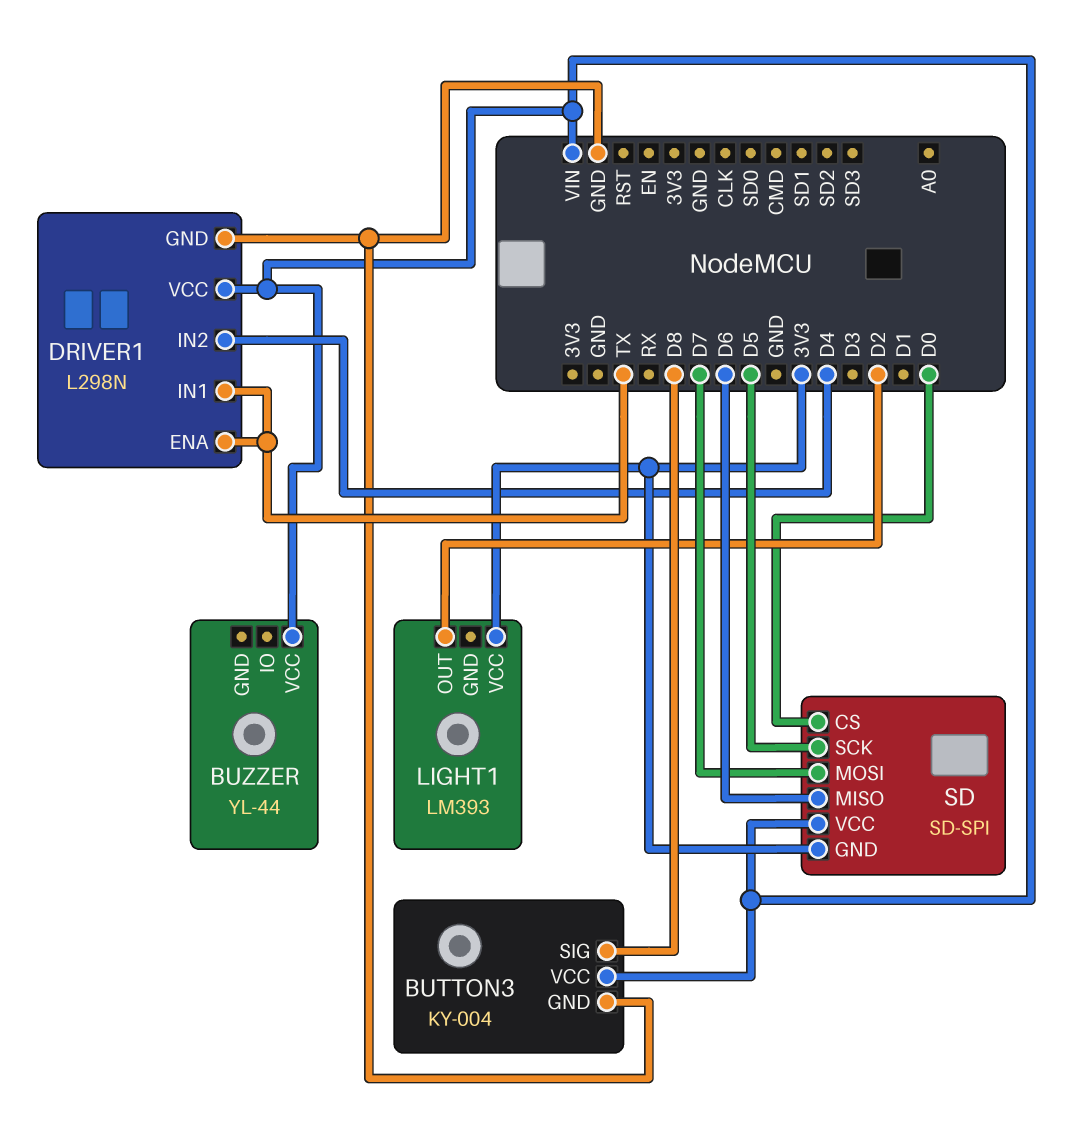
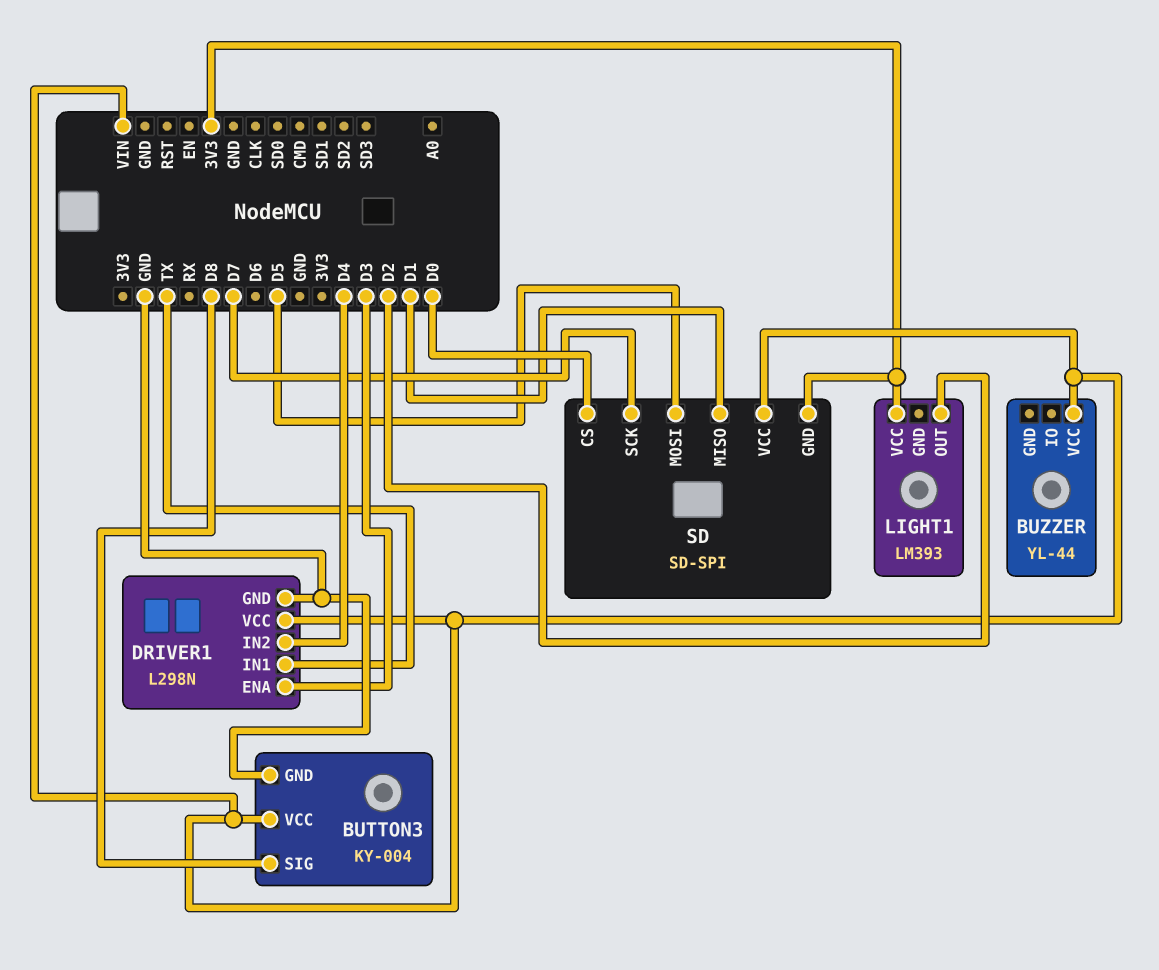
DRIVER1 pin ENA: TX -> D3
SD pin MISO: D6 -> D1
SD pin MOSI: D7 -> D5
SD pin SCK: D5 -> D7

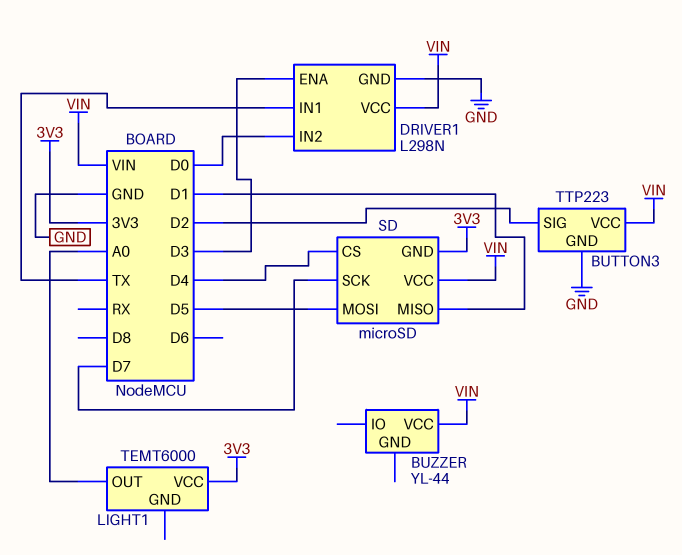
BUTTON3: KY-004 -> TTP223
BUTTON3 pin SIG: D8 -> D2
DRIVER1 pin IN2: D4 -> D0
LIGHT1: LM393 -> TEMT6000
LIGHT1 pin OUT: D2 -> A0
SD: SD-SPI -> microSD
SD pin CS: D0 -> D4

